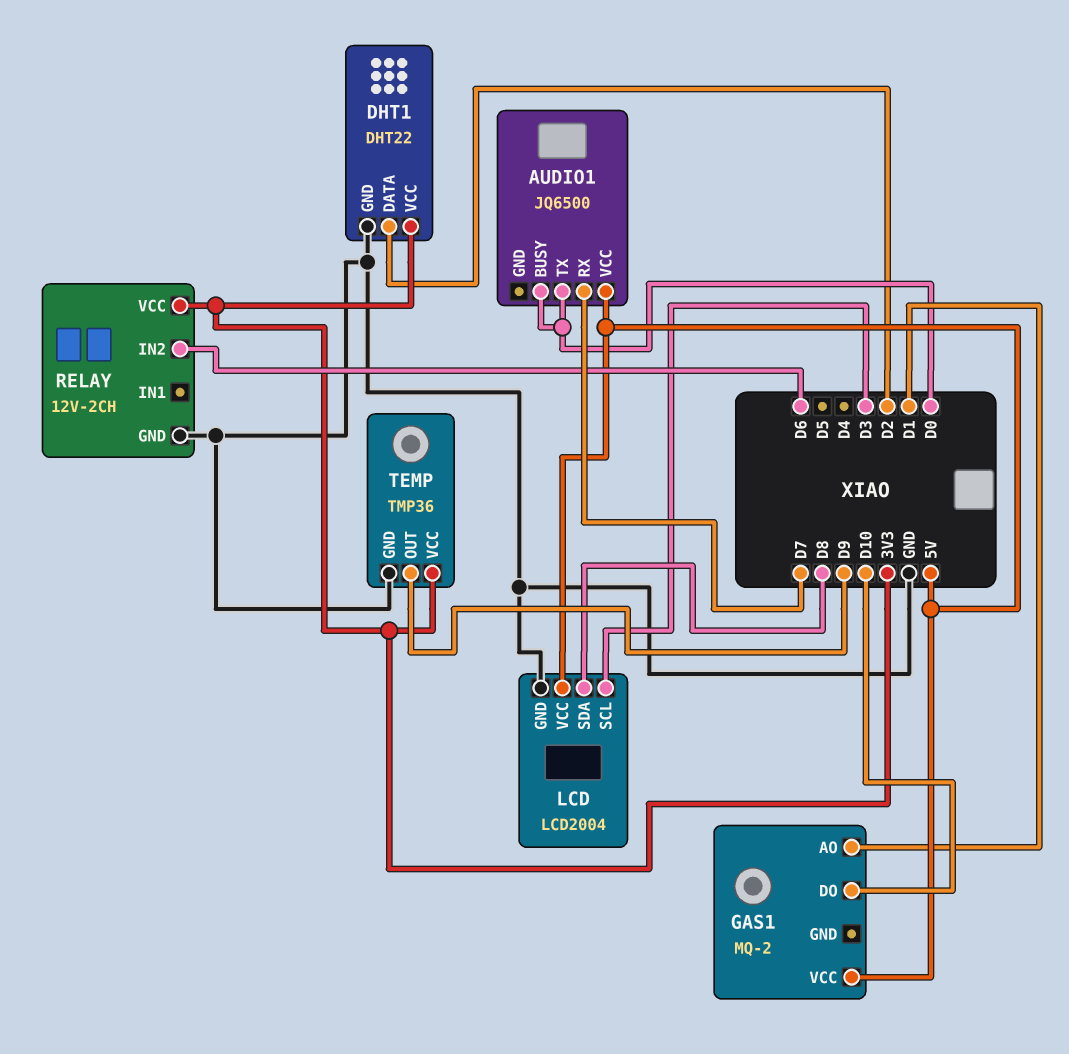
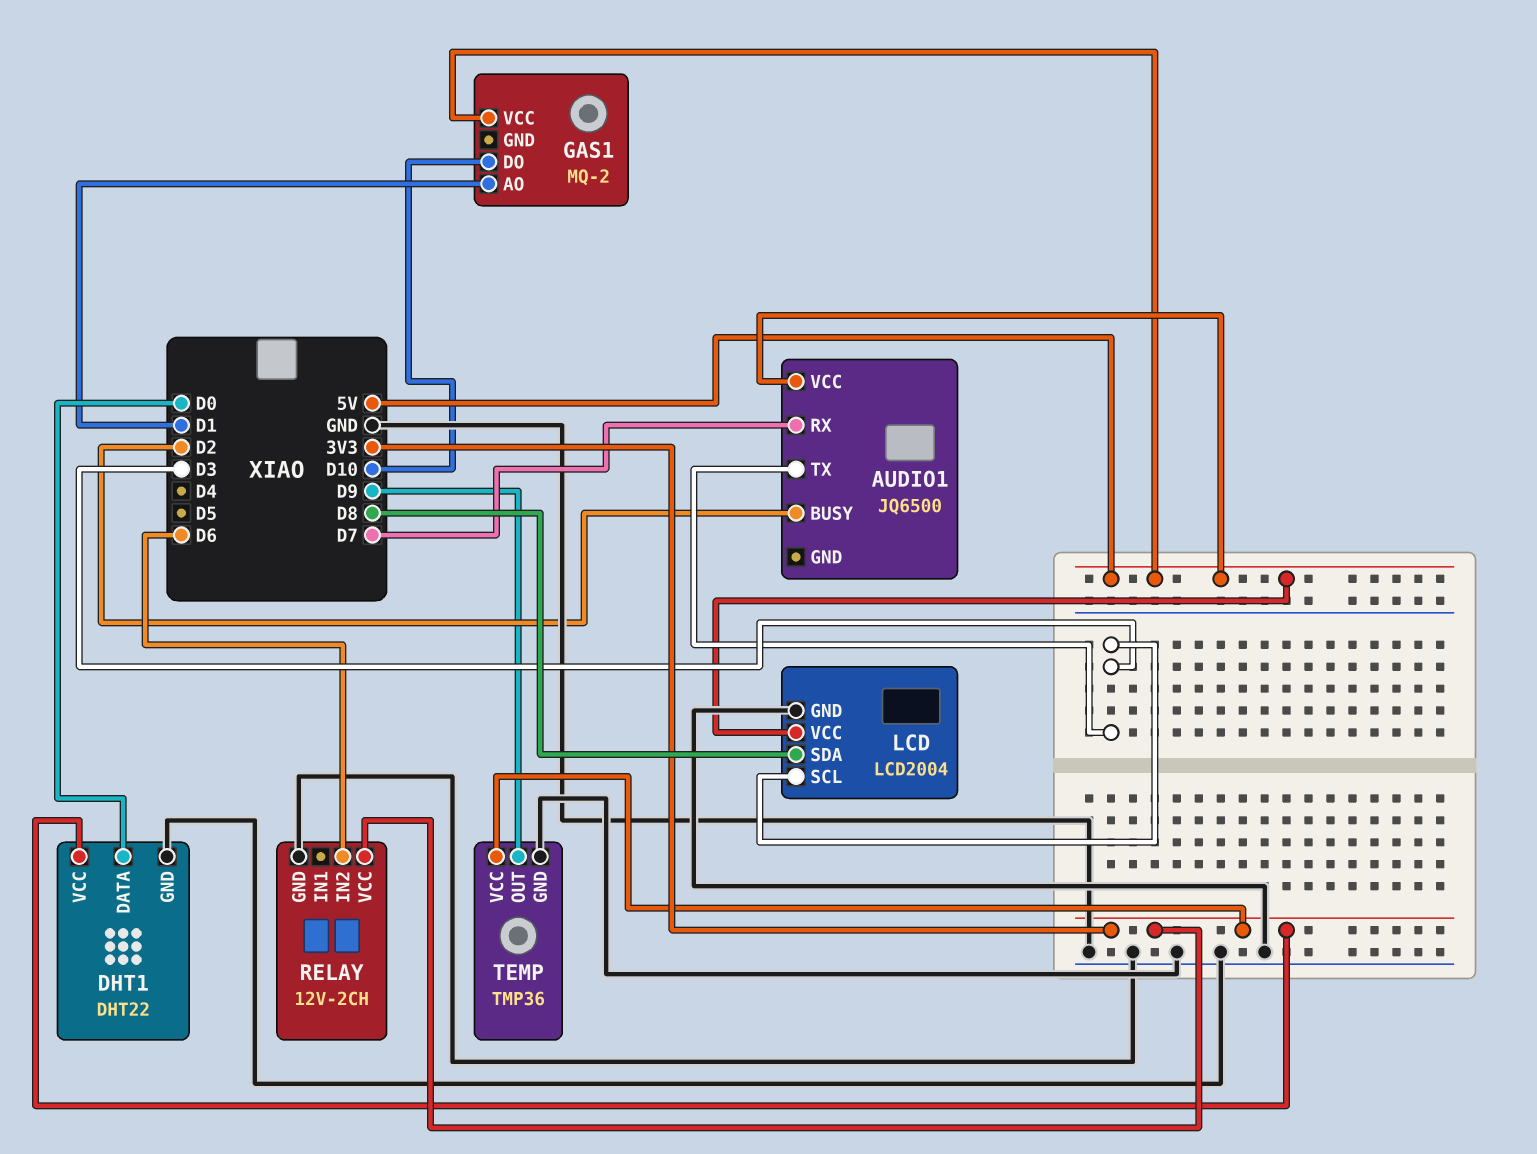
AUDIO1 pin BUSY: D0 -> D2
AUDIO1 pin TX: D0 -> D3
DHT1 pin DATA: D2 -> D0

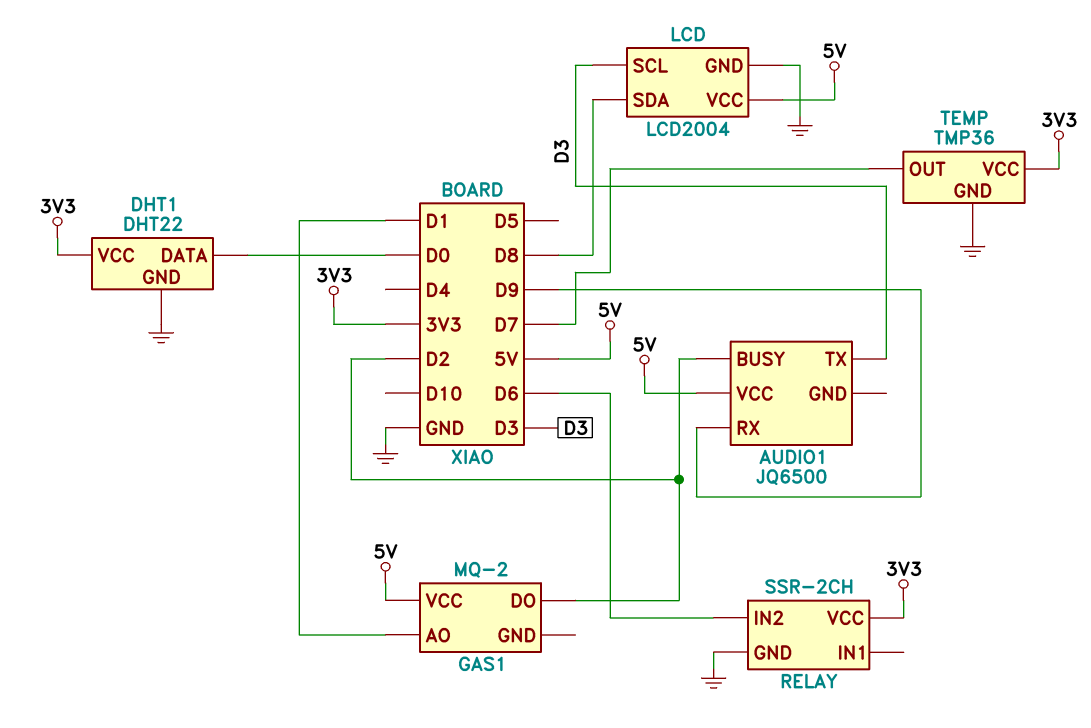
AUDIO1 pin RX: D7 -> D9
GAS1 pin DO: D10 -> D2
RELAY: 12V-2CH -> SSR-2CH
TEMP pin OUT: D9 -> D7

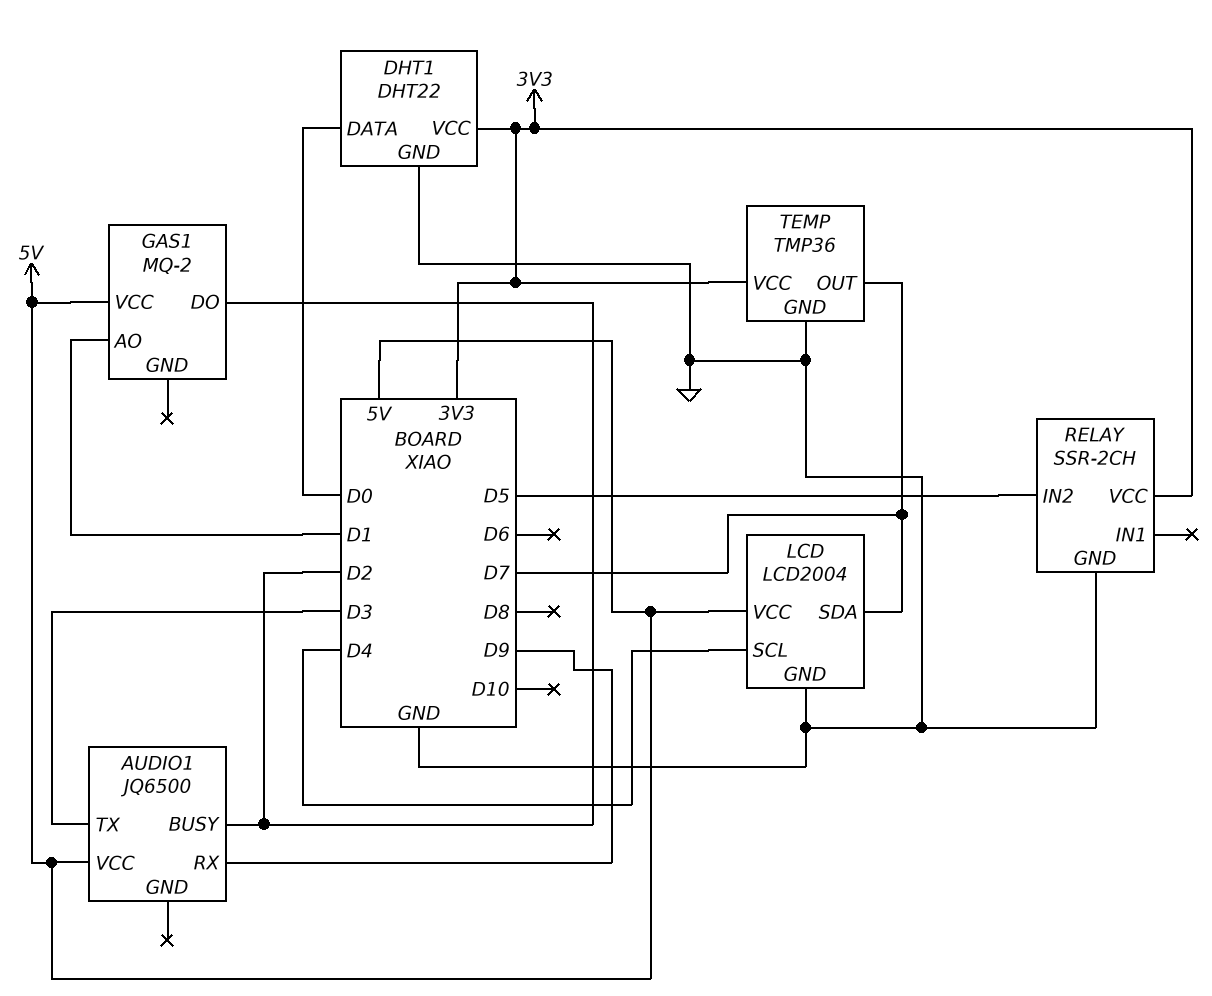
LCD pin SCL: D3 -> D4
LCD pin SDA: D8 -> D7
RELAY pin IN2: D6 -> D5

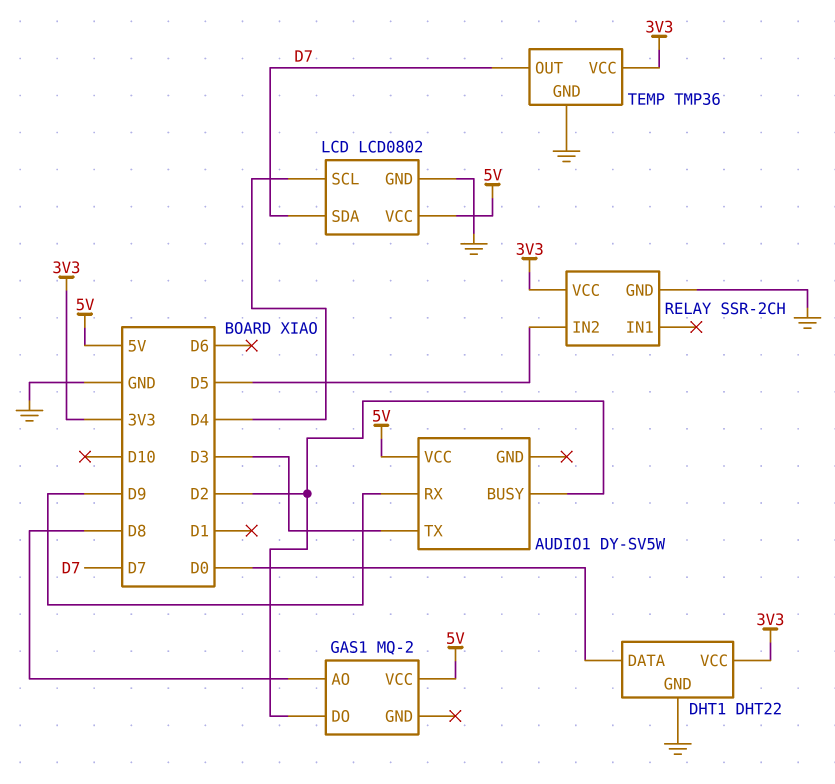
AUDIO1: JQ6500 -> DY-SV5W
GAS1 pin AO: D1 -> D8
LCD: LCD2004 -> LCD0802

